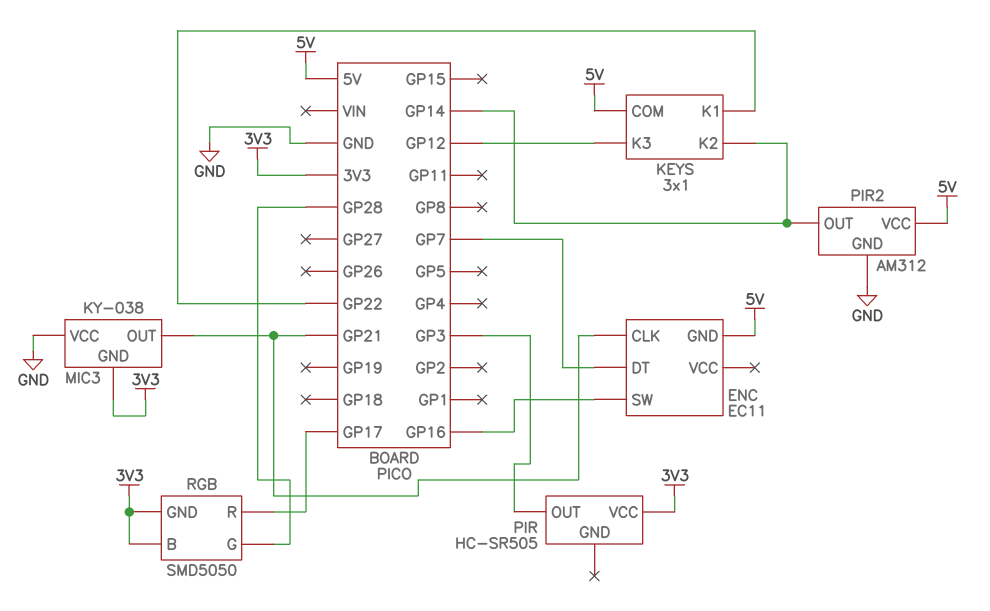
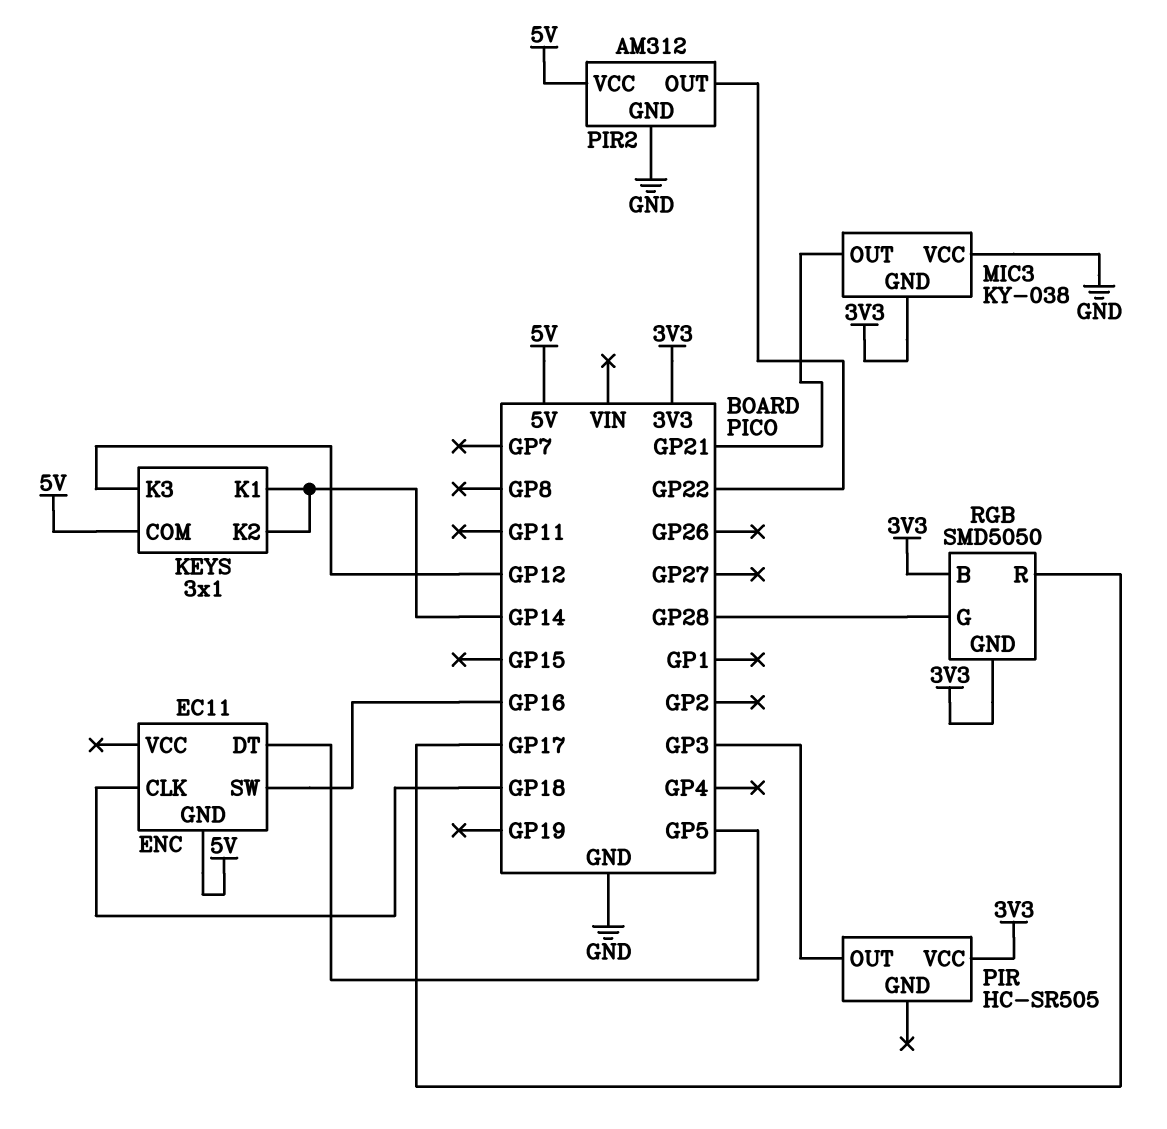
ENC pin CLK: GP21 -> GP18
ENC pin DT: GP7 -> GP5
KEYS pin K1: GP22 -> GP14
PIR2 pin OUT: GP14 -> GP22

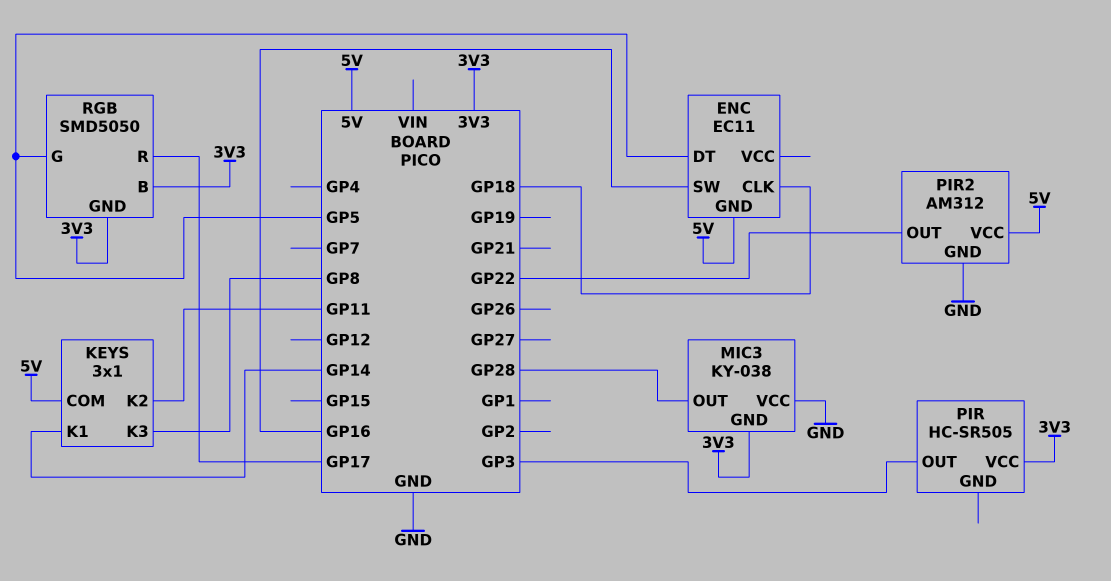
KEYS pin K2: GP14 -> GP11
KEYS pin K3: GP12 -> GP8
MIC3 pin OUT: GP21 -> GP28
RGB pin G: GP28 -> GP5

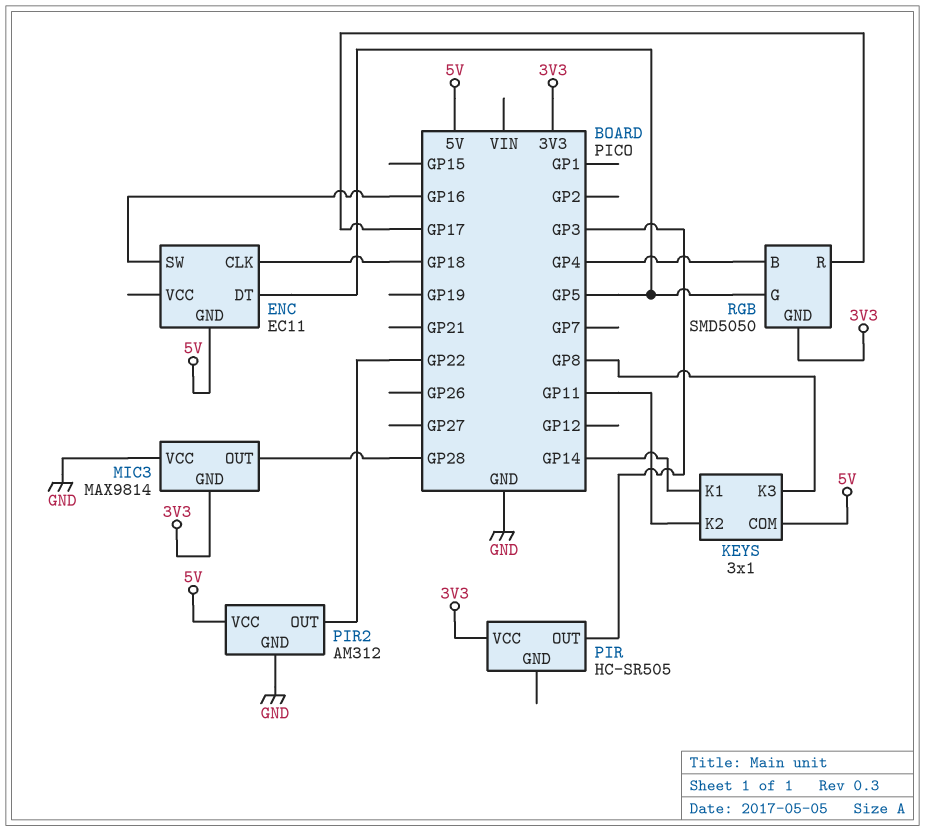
MIC3: KY-038 -> MAX9814
RGB pin B: 3V3 -> GP4

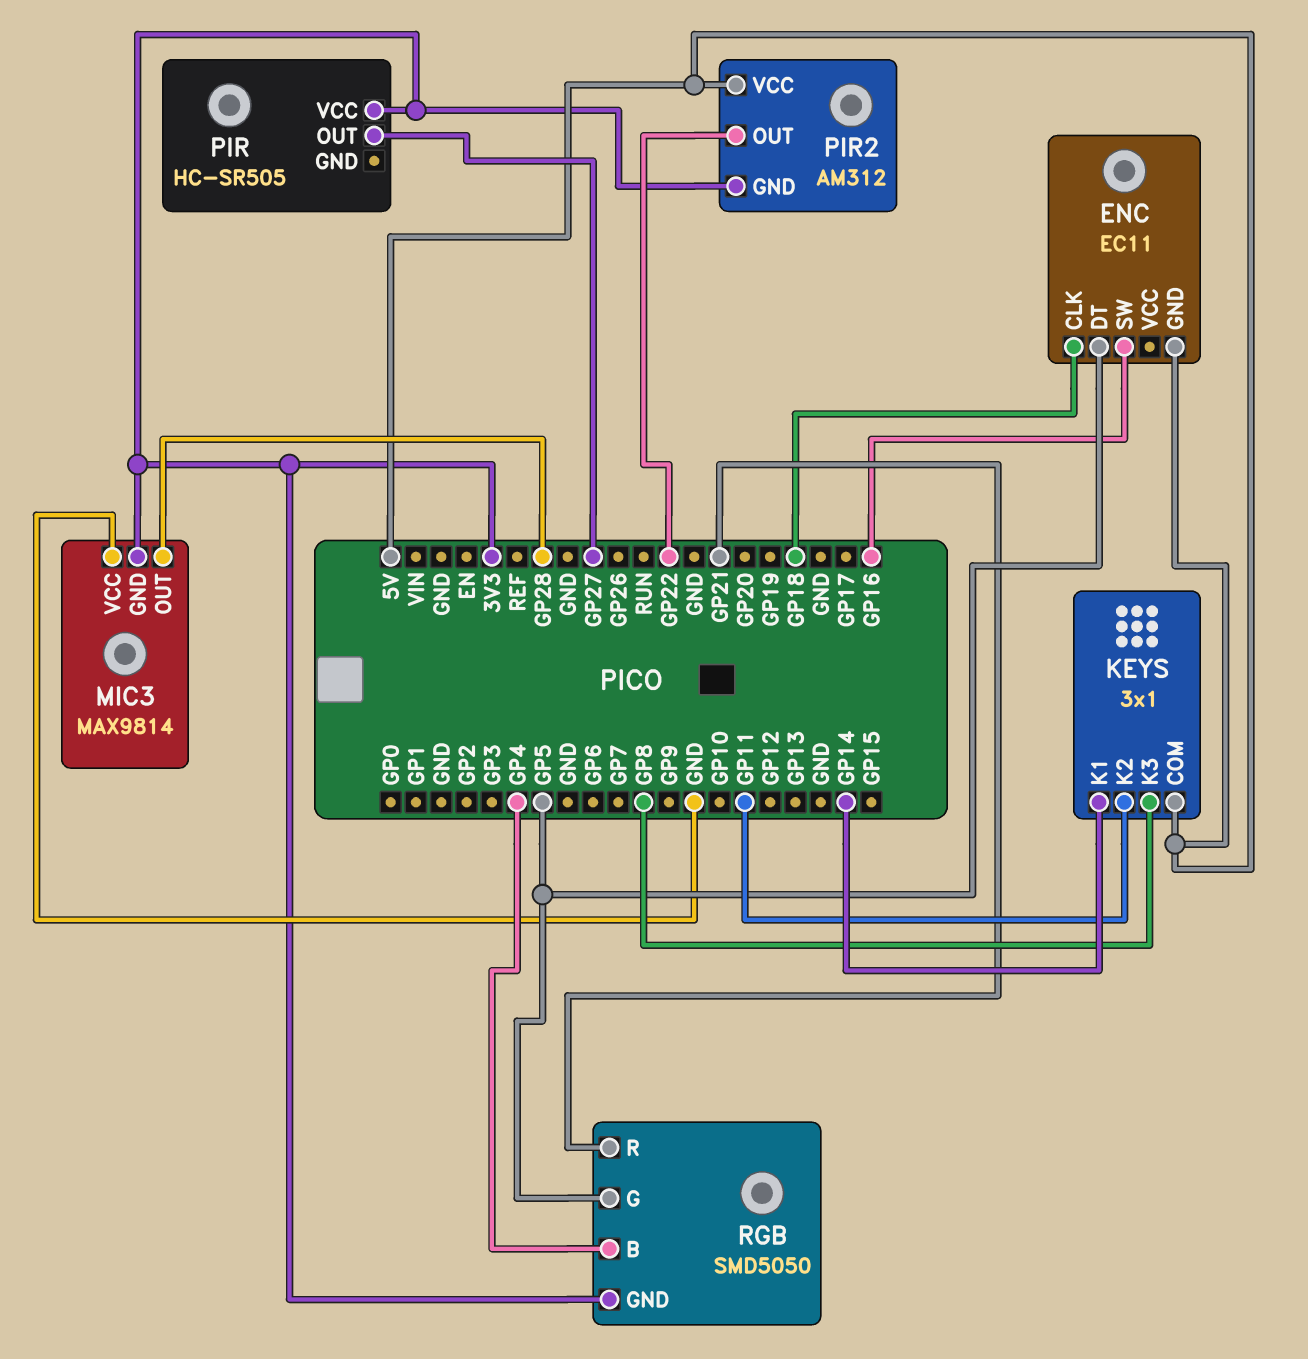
PIR pin OUT: GP3 -> GP27
PIR2 pin GND: GND -> 3V3
RGB pin R: GP17 -> GP21

